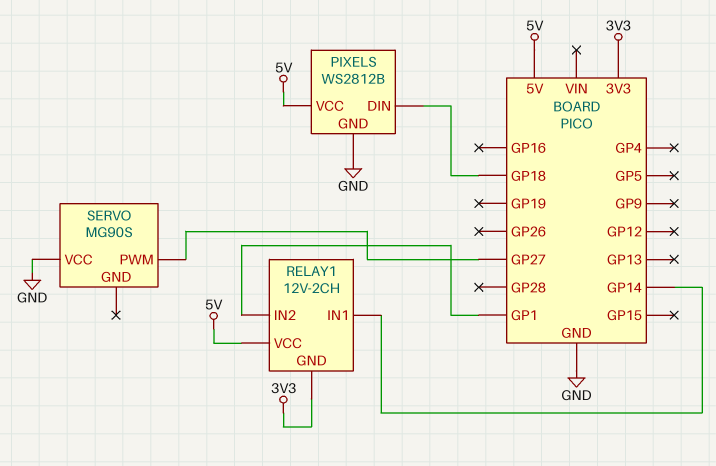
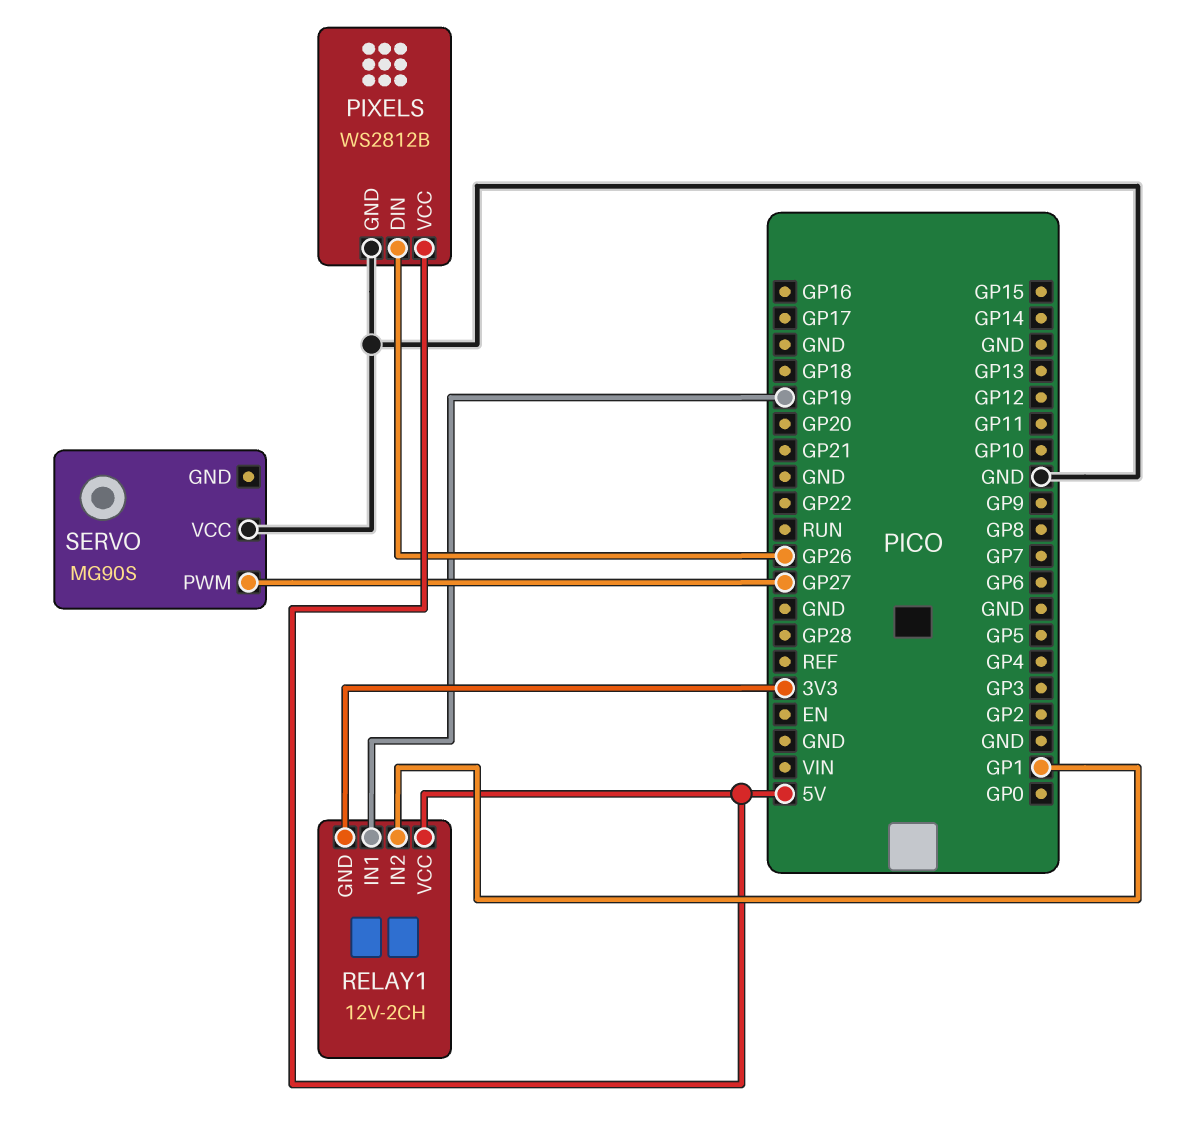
PIXELS pin DIN: GP18 -> GP26
RELAY1 pin IN1: GP14 -> GP19

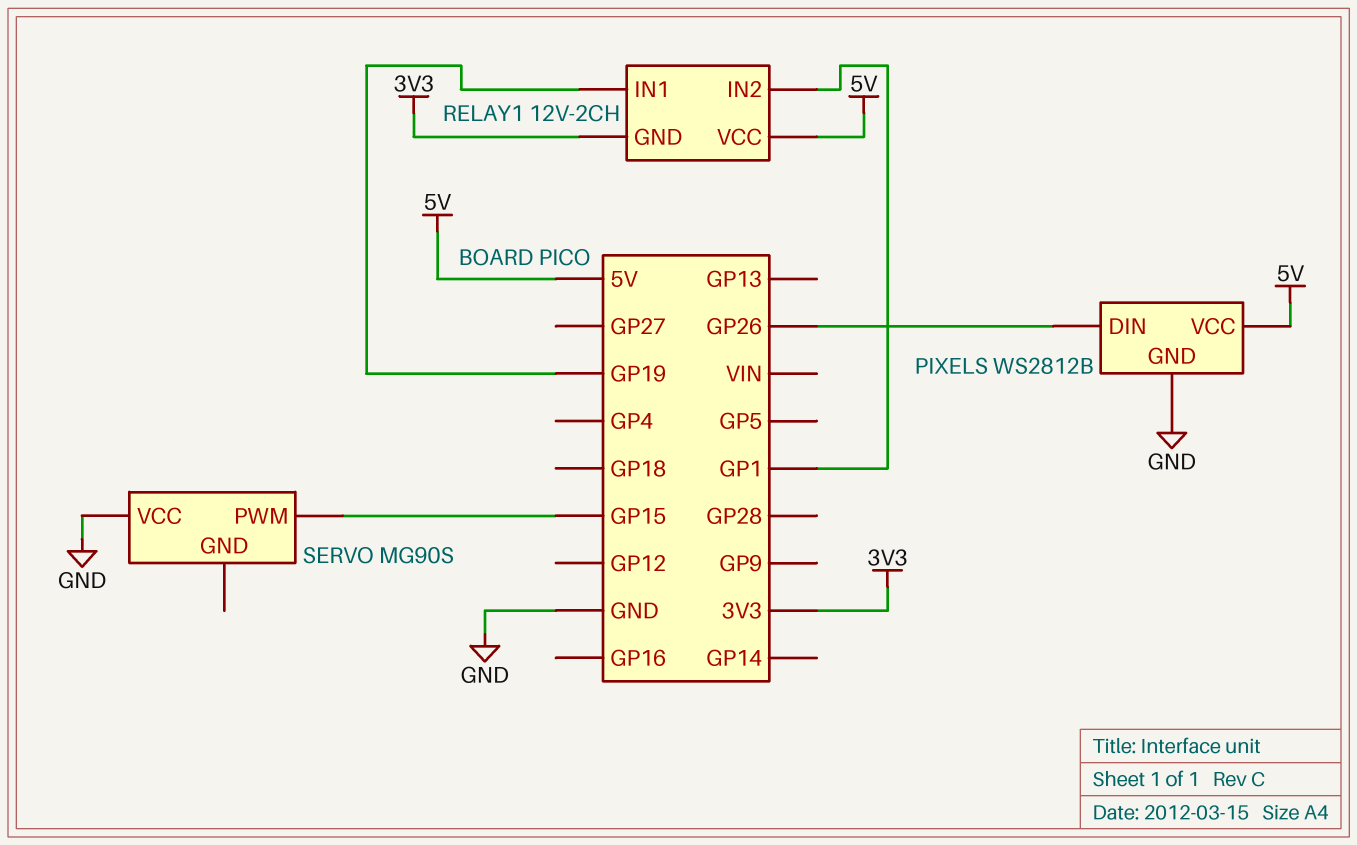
SERVO pin PWM: GP27 -> GP15

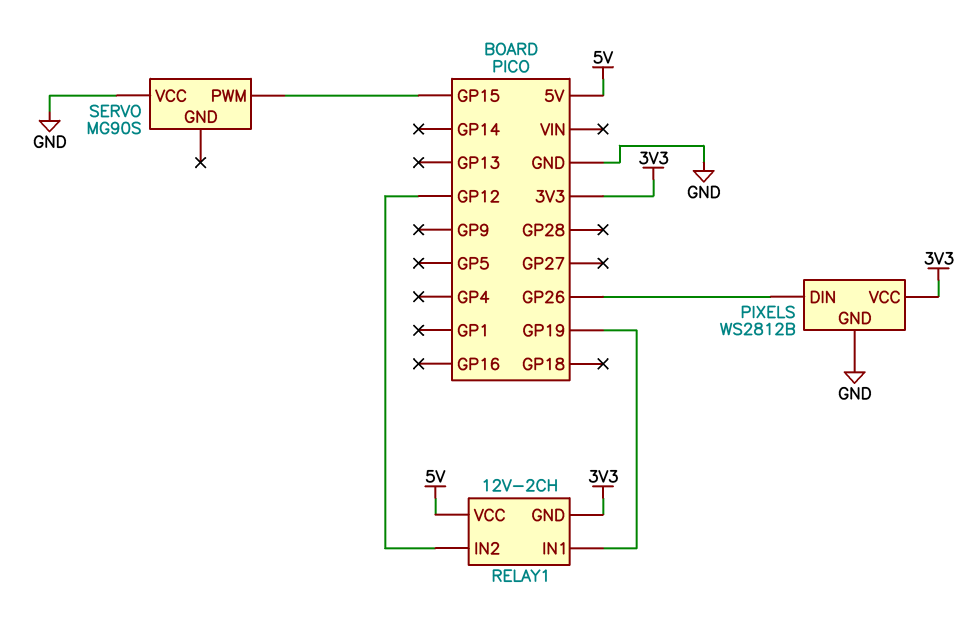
PIXELS pin VCC: 5V -> 3V3
RELAY1 pin IN2: GP1 -> GP12

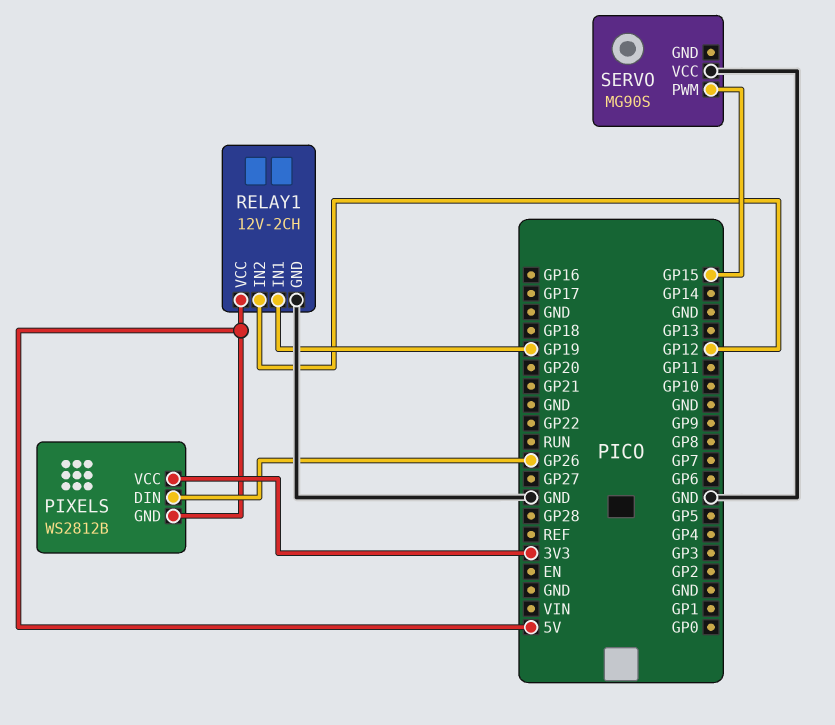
PIXELS pin GND: GND -> 5V
RELAY1 pin GND: 3V3 -> GND

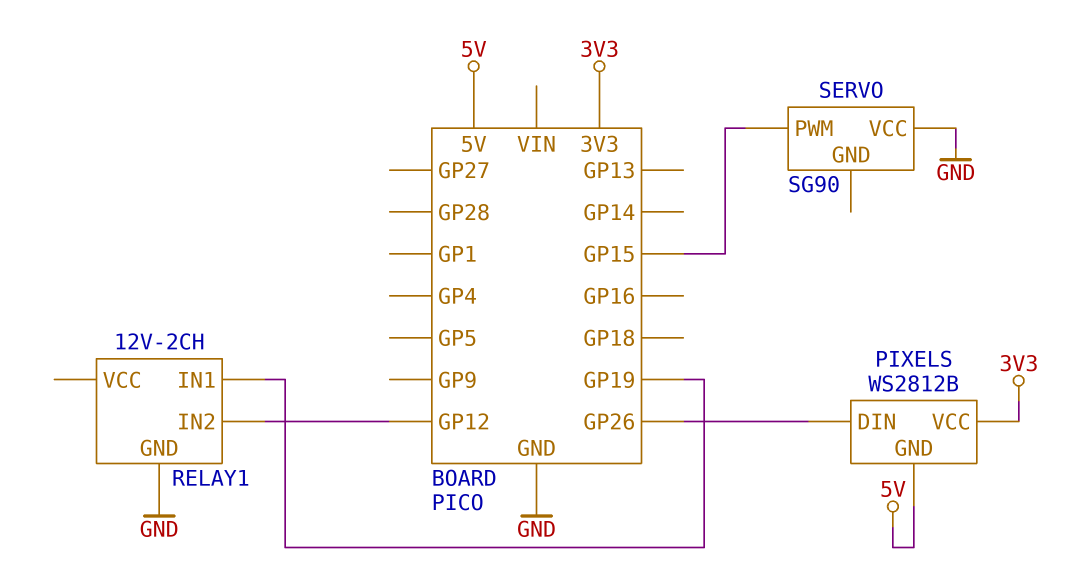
RELAY1 pin VCC: 5V -> none
SERVO: MG90S -> SG90

